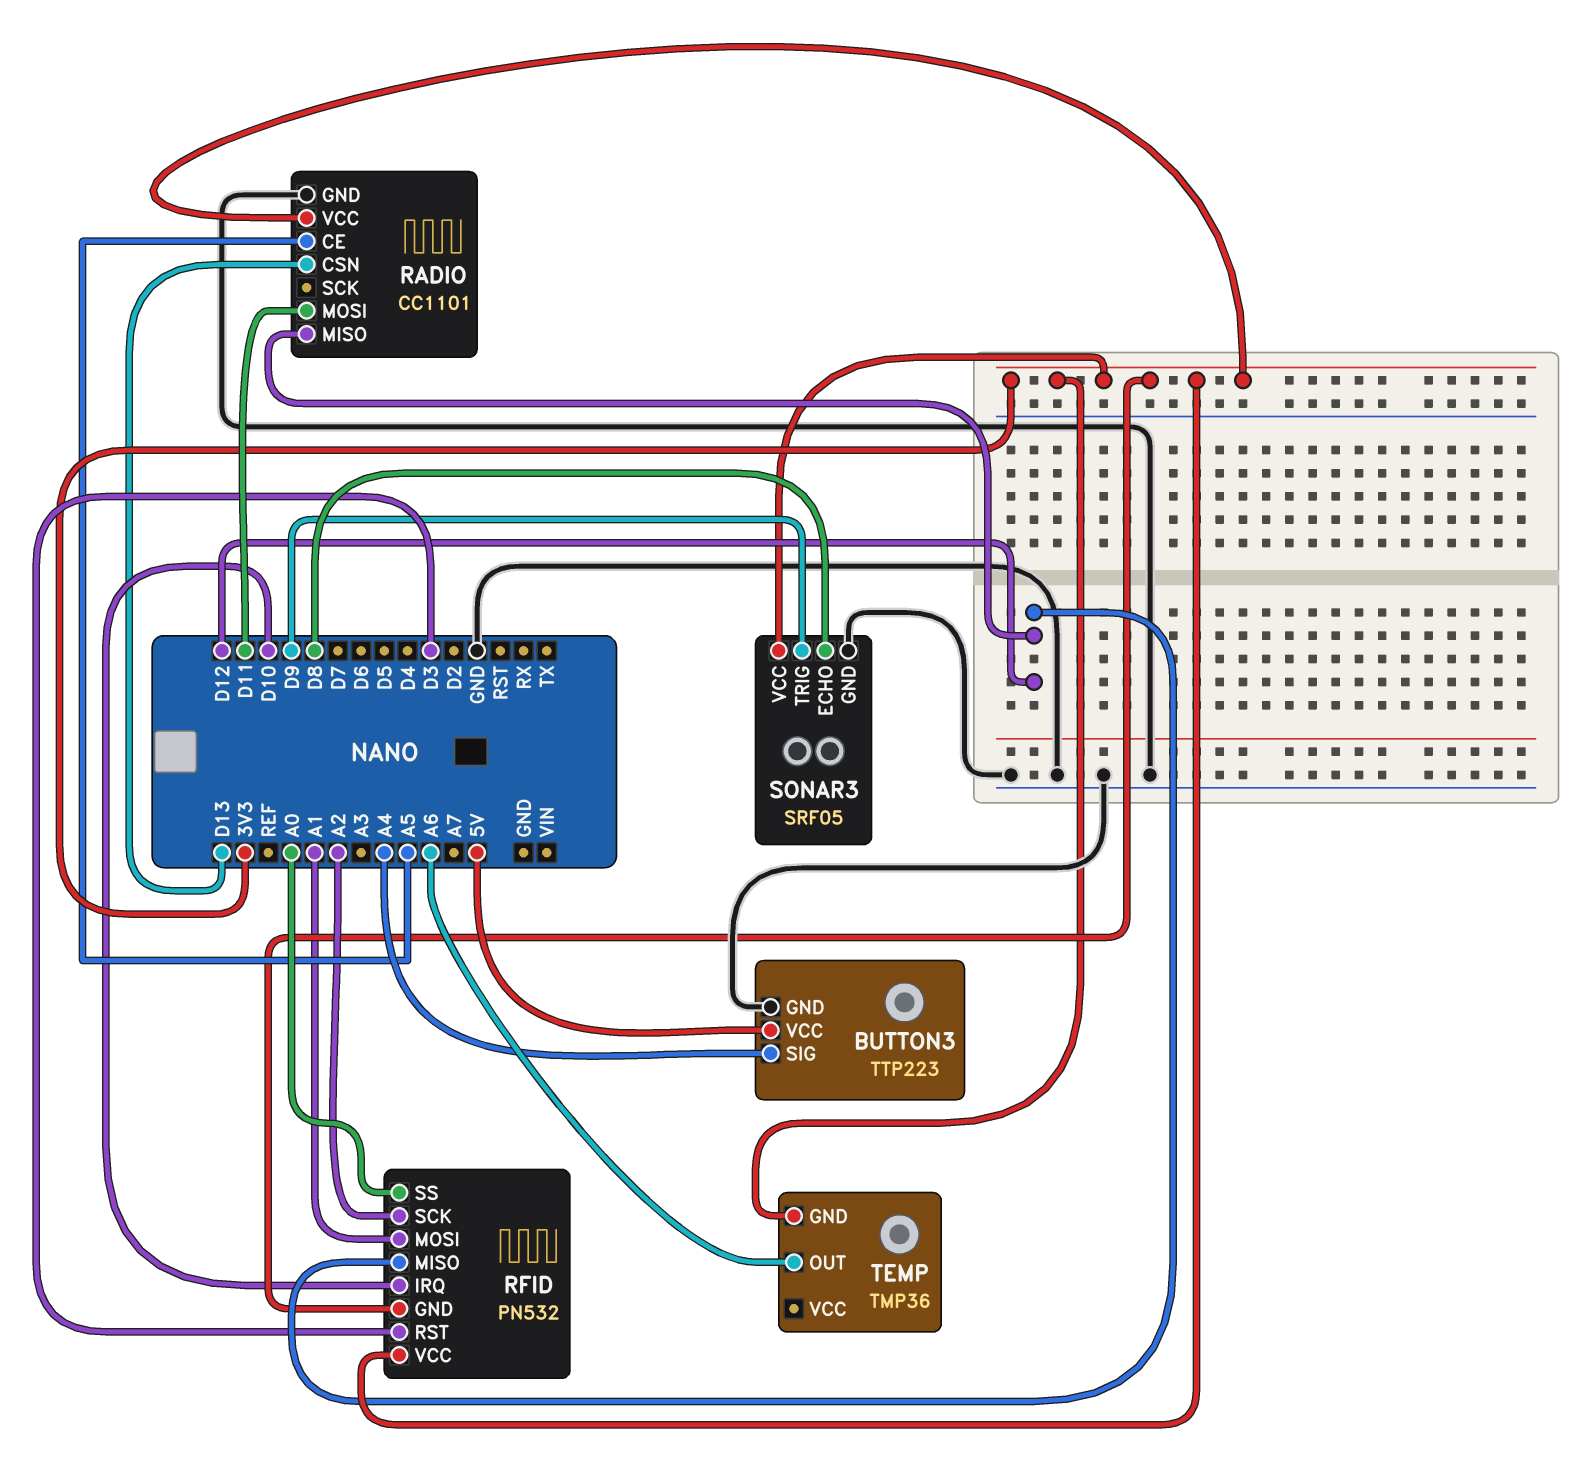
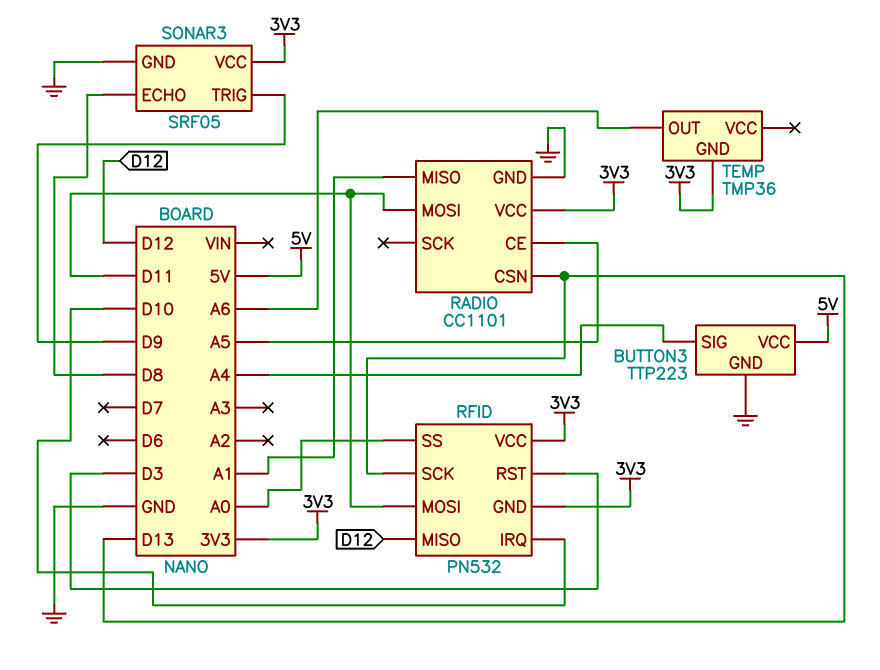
RADIO pin MISO: D12 -> A1
RFID pin MOSI: A1 -> D11
RFID pin SCK: A2 -> D13

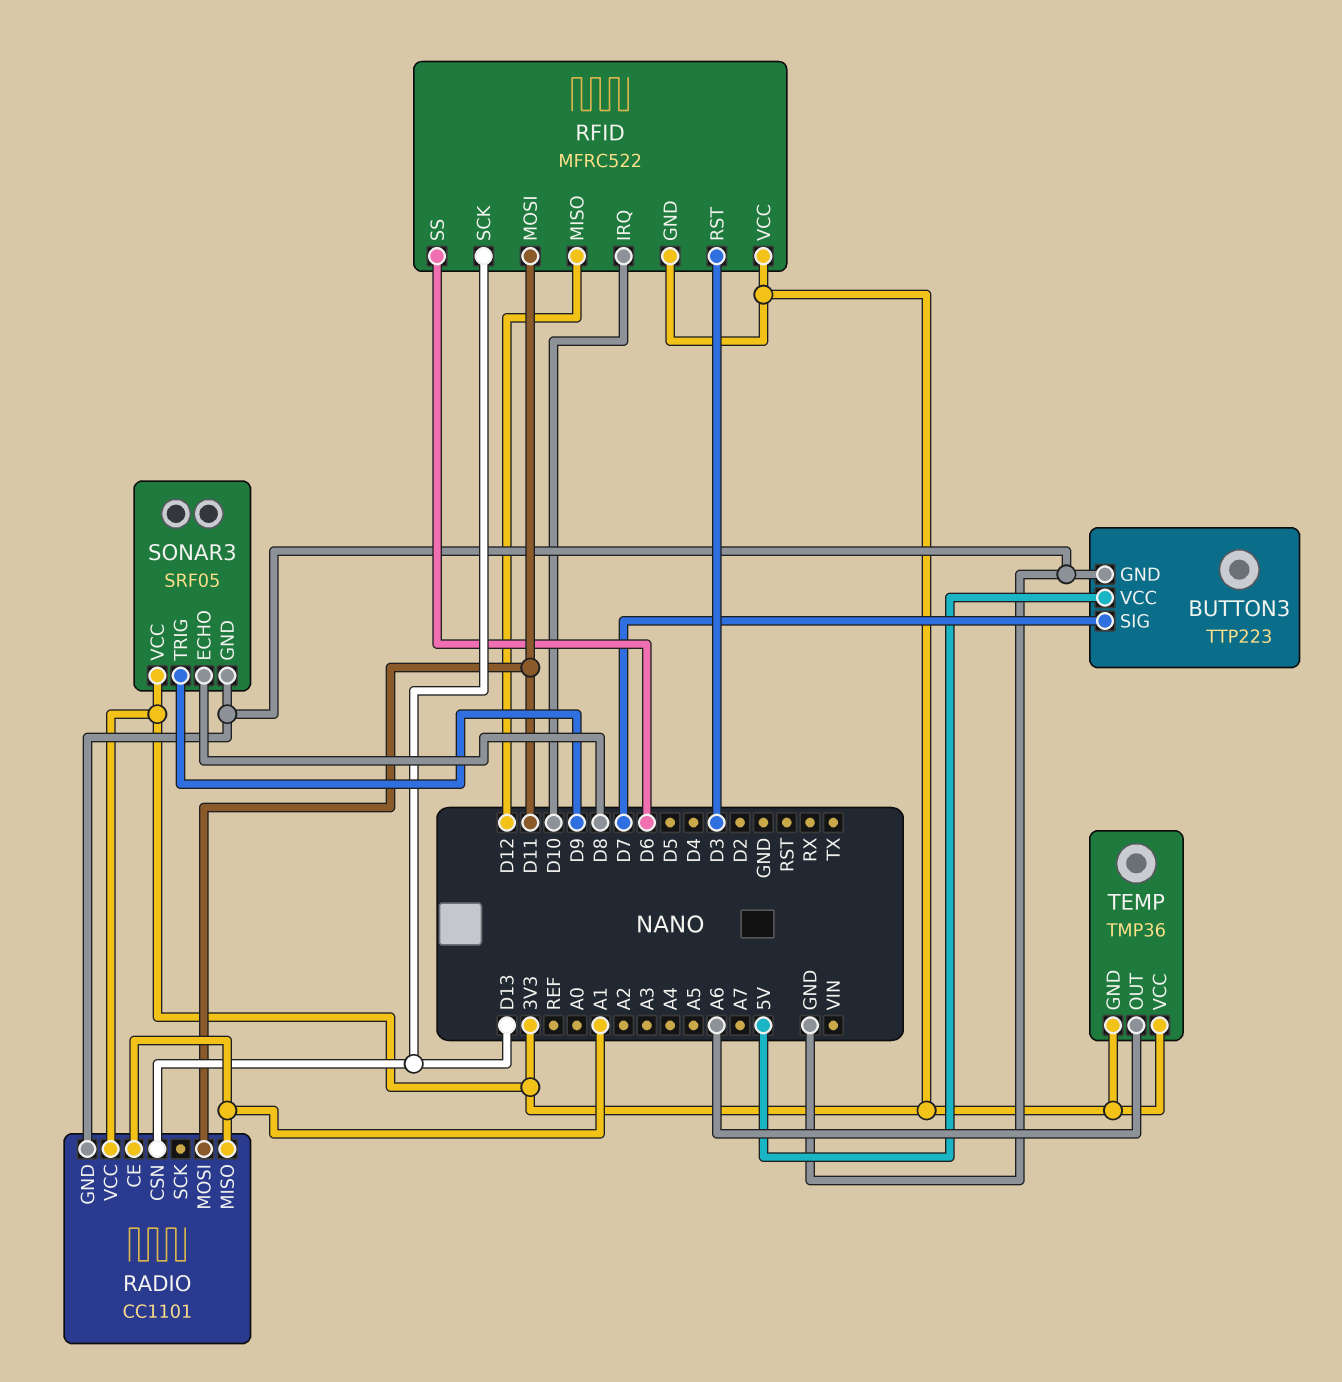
BUTTON3 pin SIG: A4 -> D7
RADIO pin CE: A5 -> A1
RFID: PN532 -> MFRC522
RFID pin SS: A0 -> D6
TEMP pin VCC: none -> 3V3

